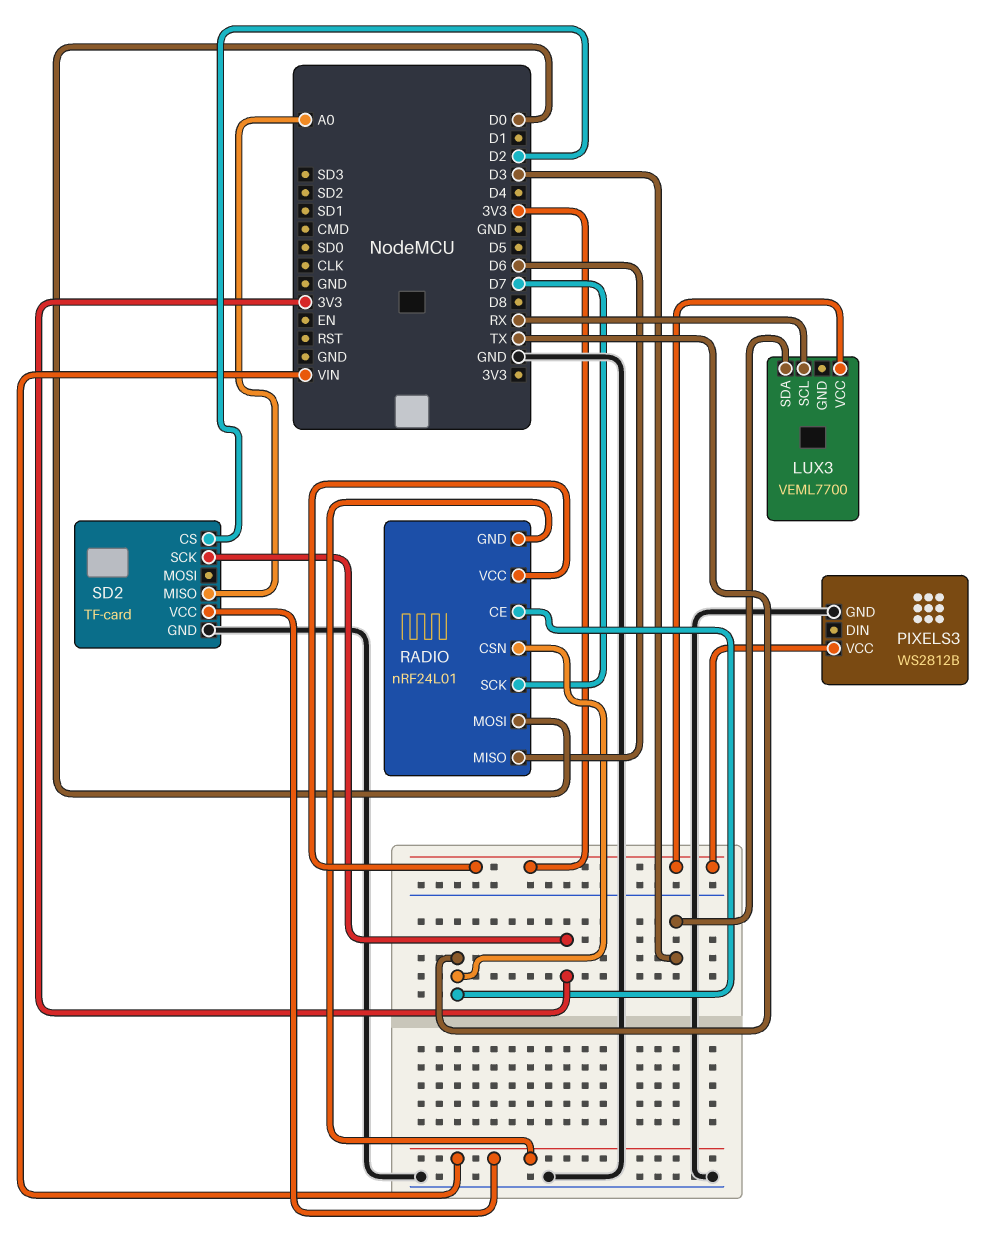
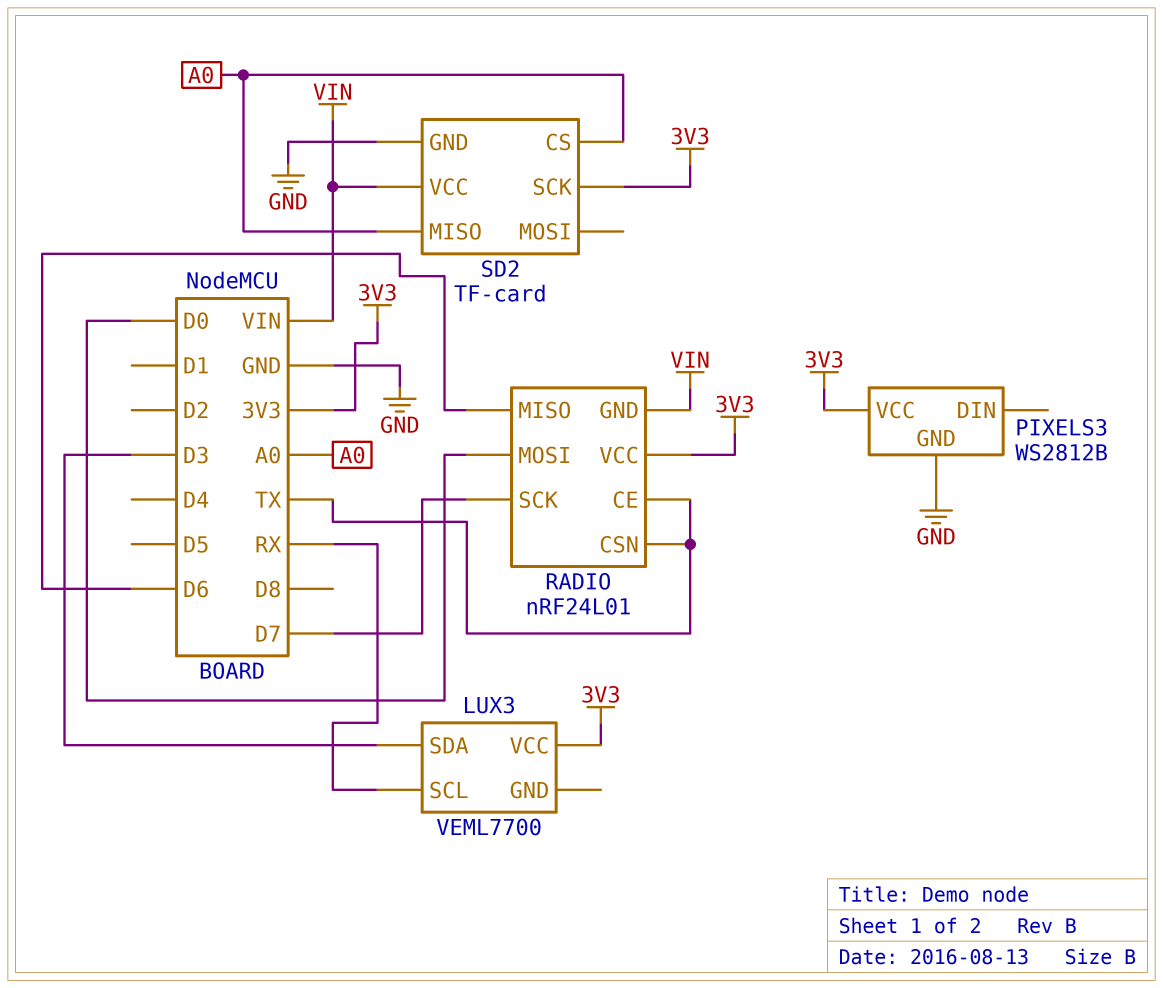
SD2 pin CS: D2 -> A0

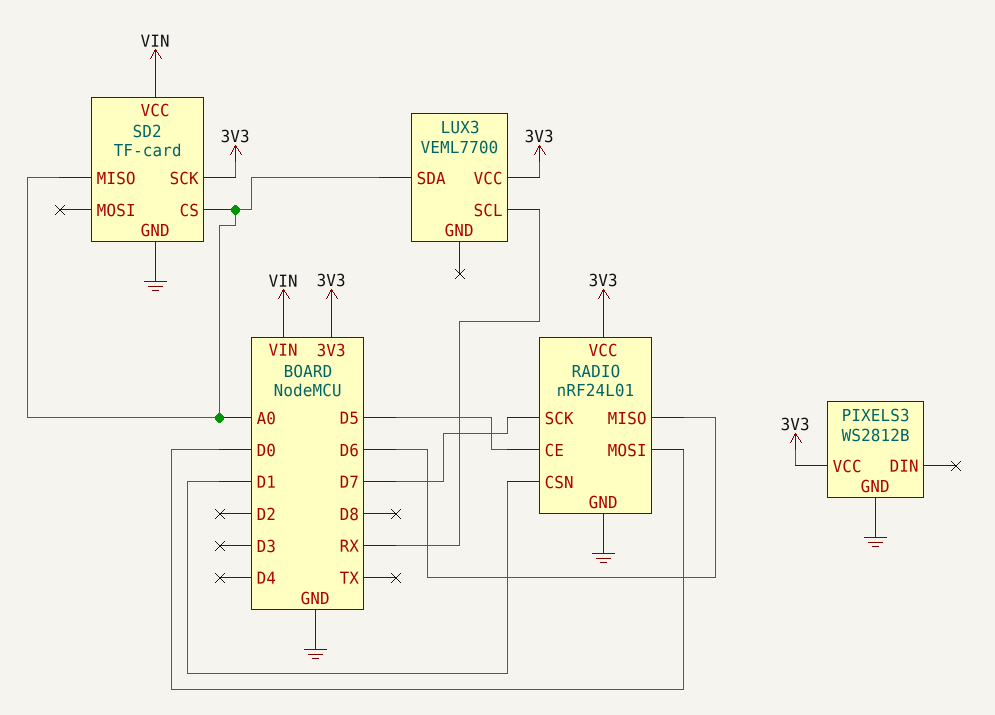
LUX3 pin SDA: D3 -> A0
RADIO pin CE: TX -> D5
RADIO pin CSN: TX -> D1
RADIO pin GND: VIN -> GND

